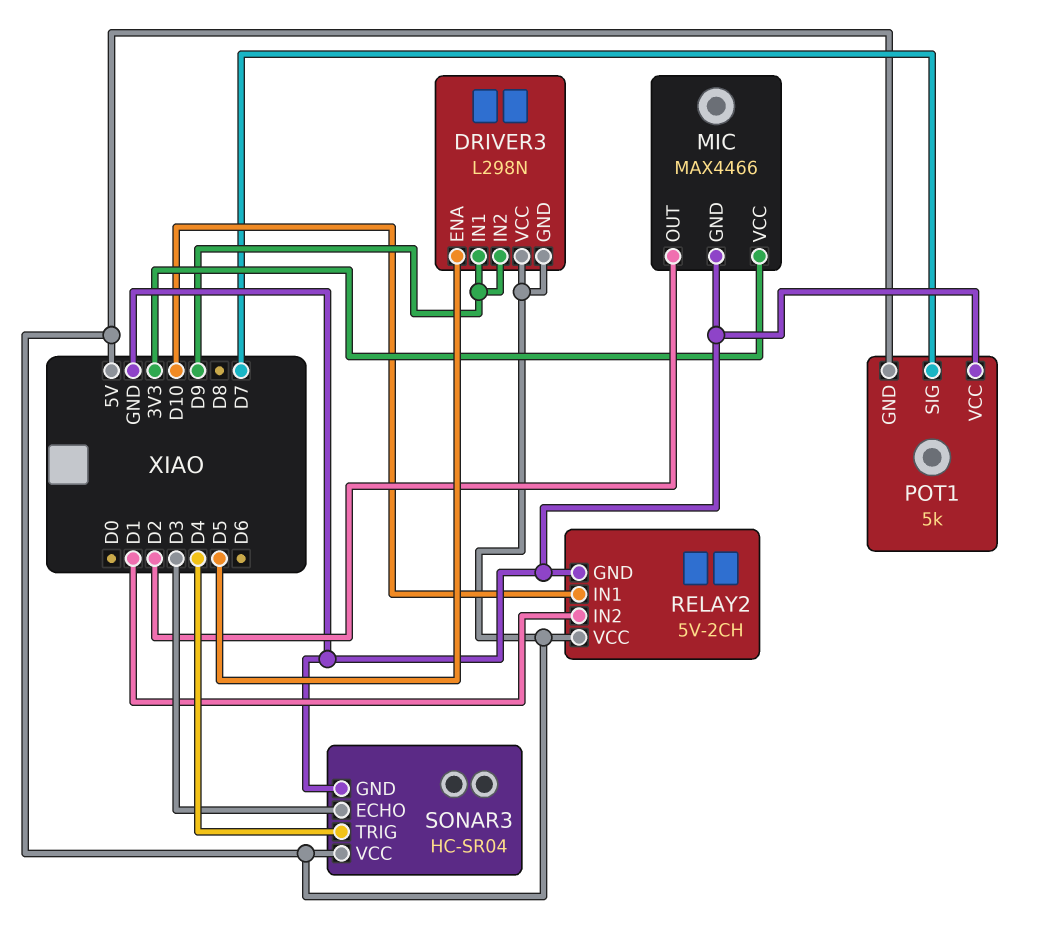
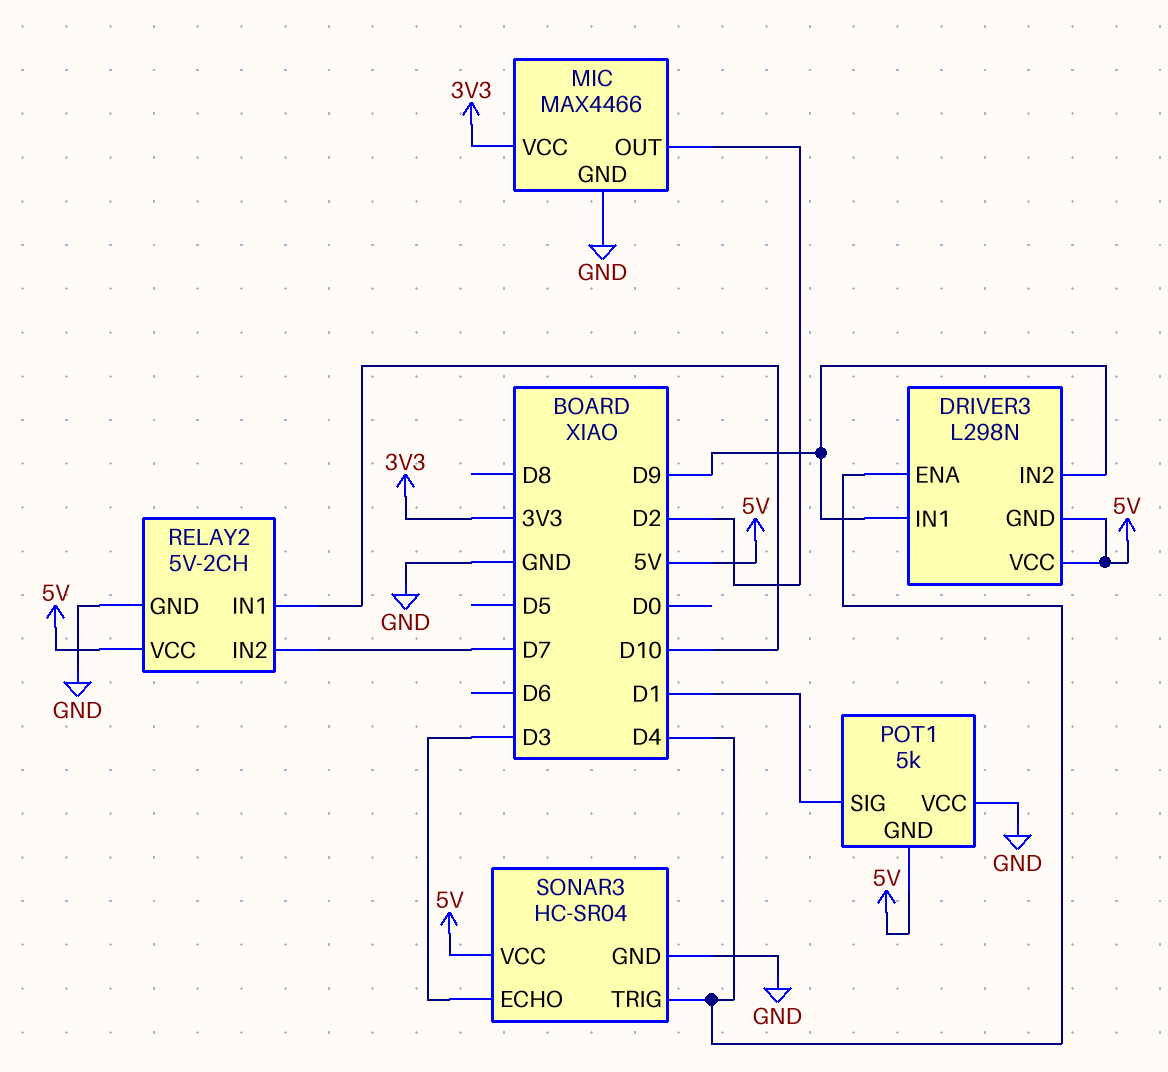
DRIVER3 pin ENA: D5 -> D4
POT1 pin SIG: D7 -> D1
RELAY2 pin IN2: D1 -> D7

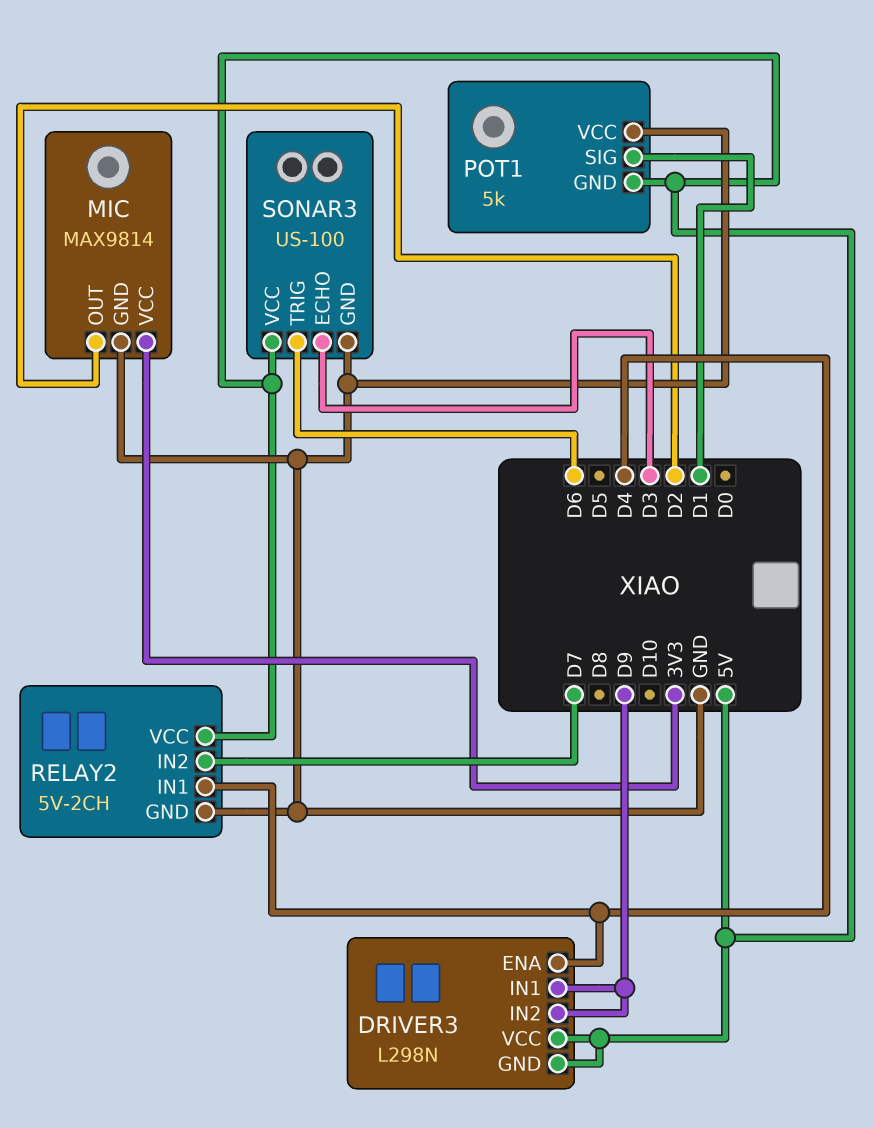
MIC: MAX4466 -> MAX9814
RELAY2 pin IN1: D10 -> D4
SONAR3: HC-SR04 -> US-100
SONAR3 pin TRIG: D4 -> D6

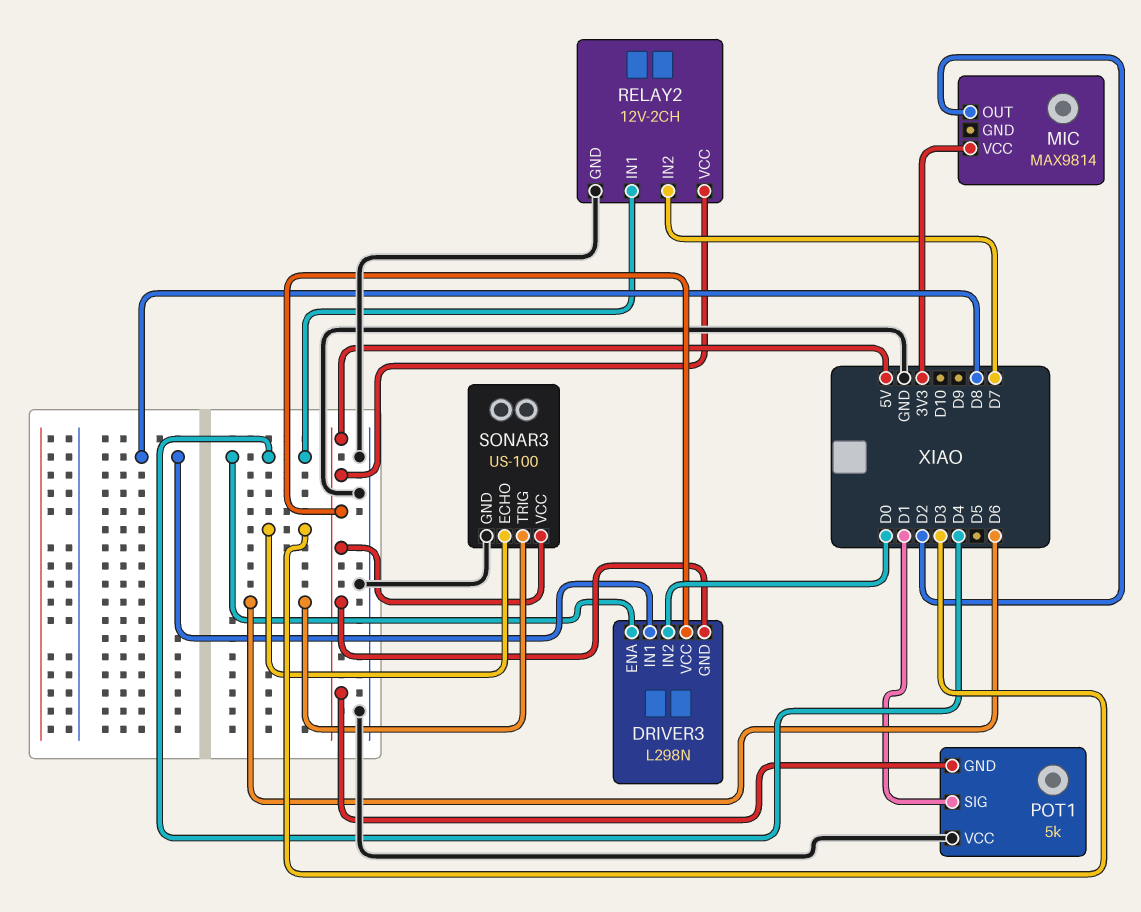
DRIVER3 pin IN1: D9 -> D8
DRIVER3 pin IN2: D9 -> D0
MIC pin GND: GND -> none
RELAY2: 5V-2CH -> 12V-2CH

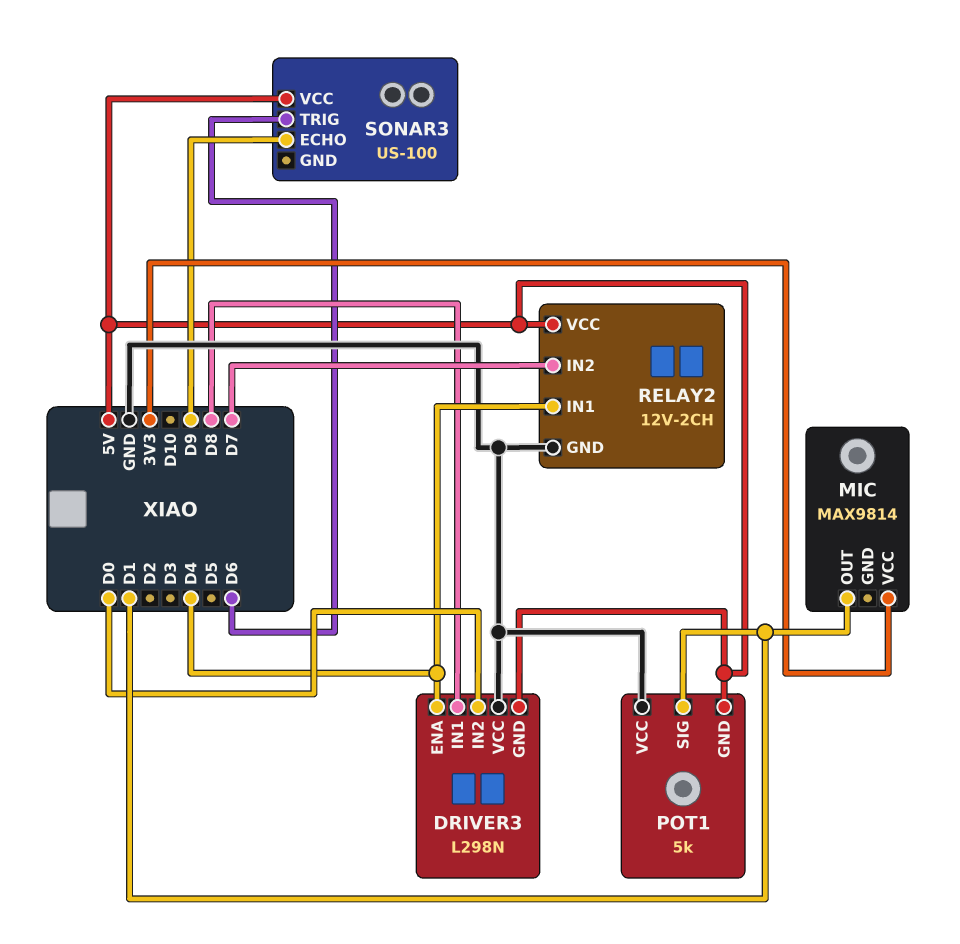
DRIVER3 pin VCC: 5V -> GND
MIC pin OUT: D2 -> D1
SONAR3 pin ECHO: D3 -> D9
SONAR3 pin GND: GND -> none

